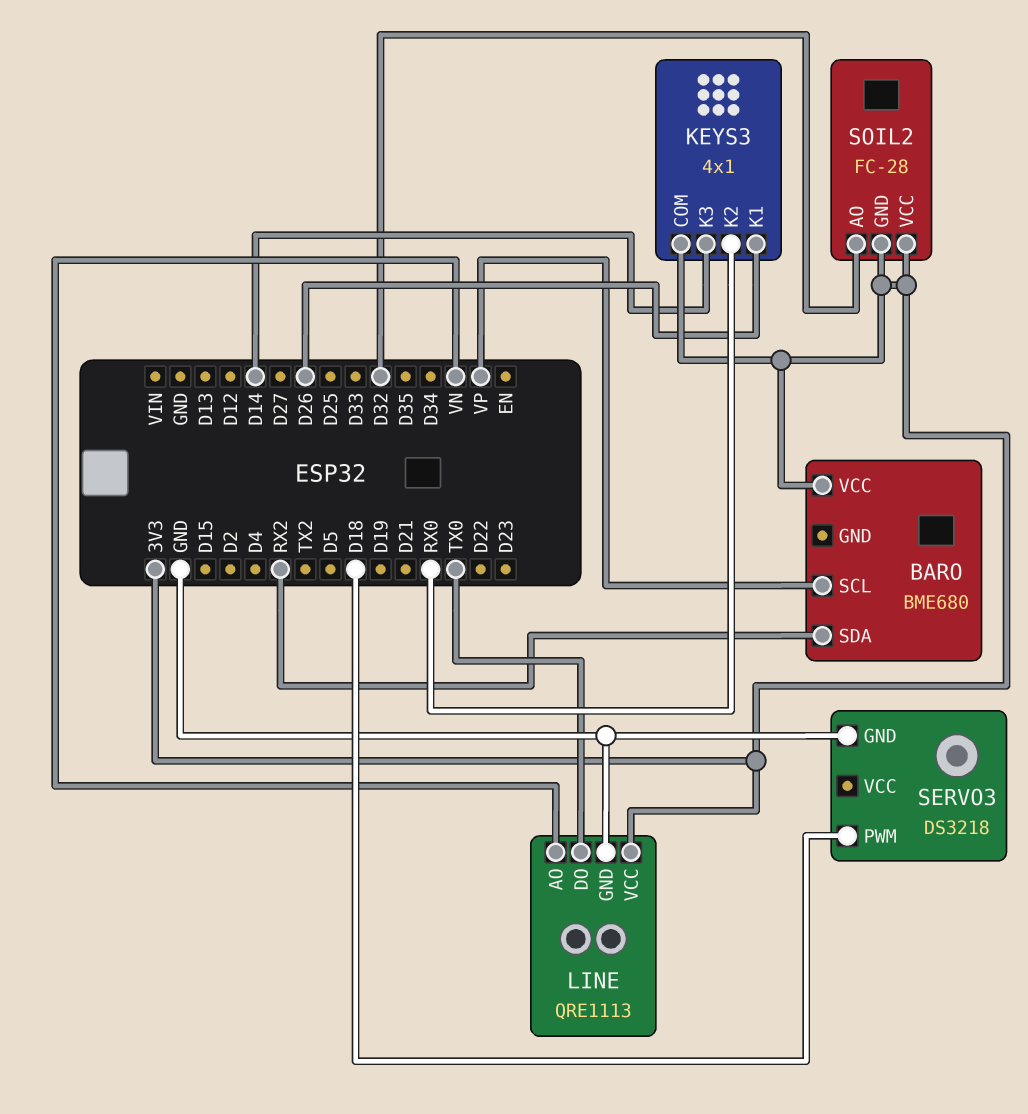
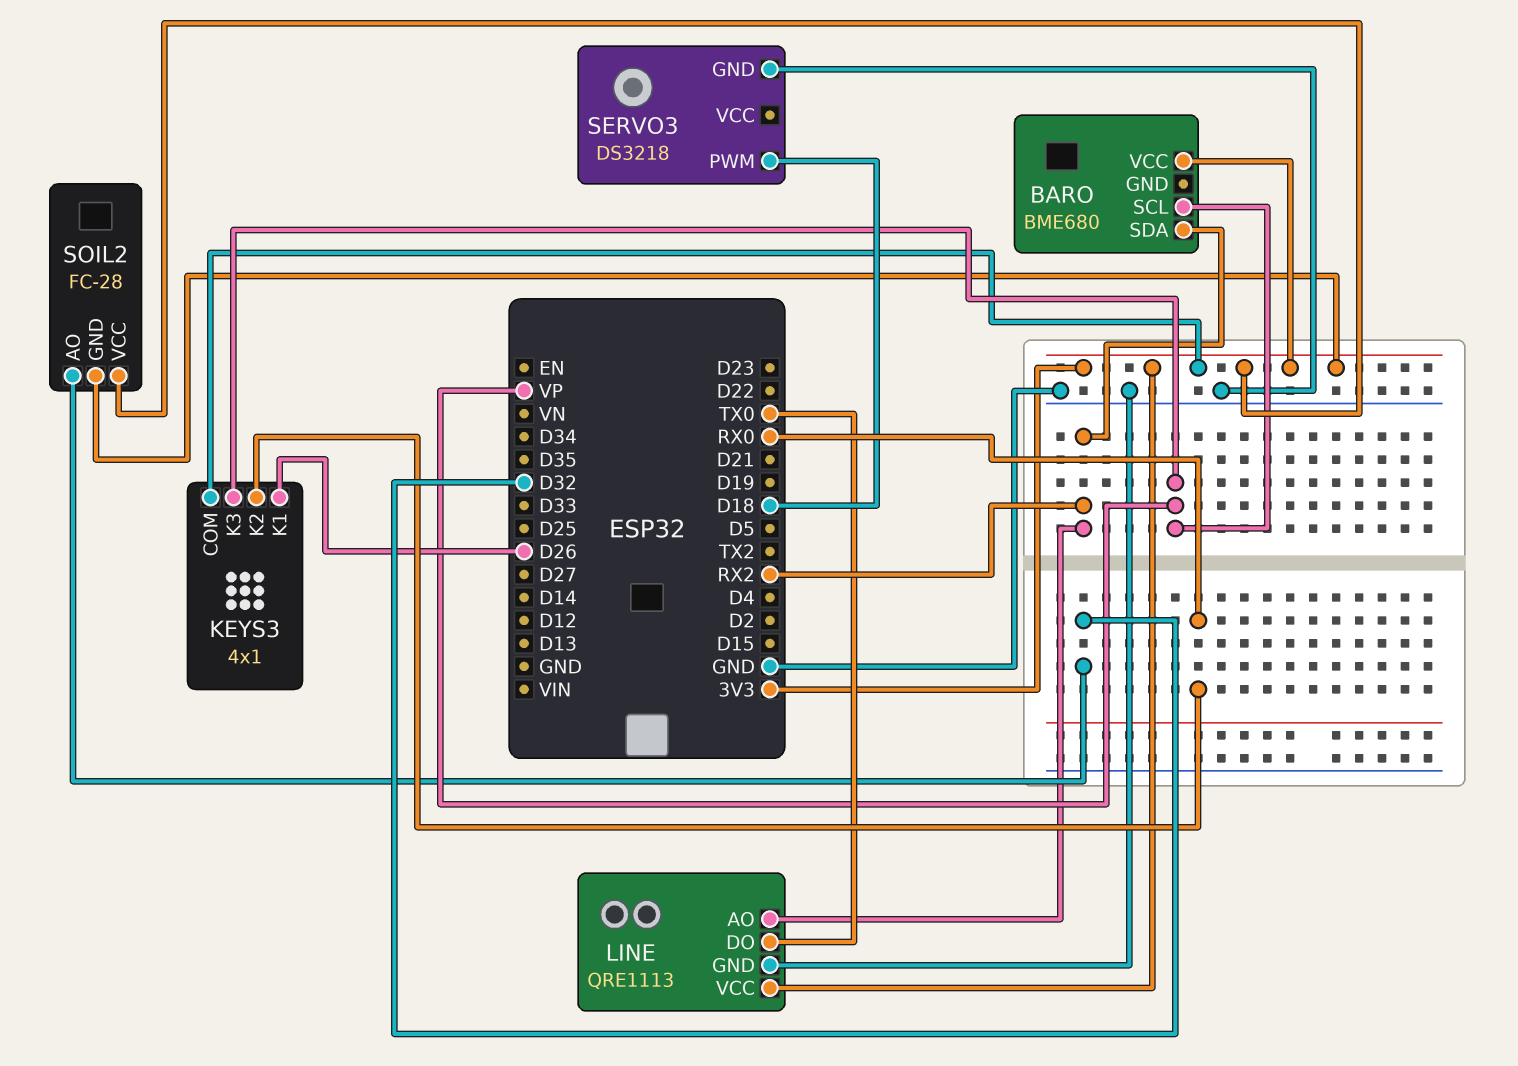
KEYS3 pin K3: D14 -> VP
LINE pin AO: VN -> RX2

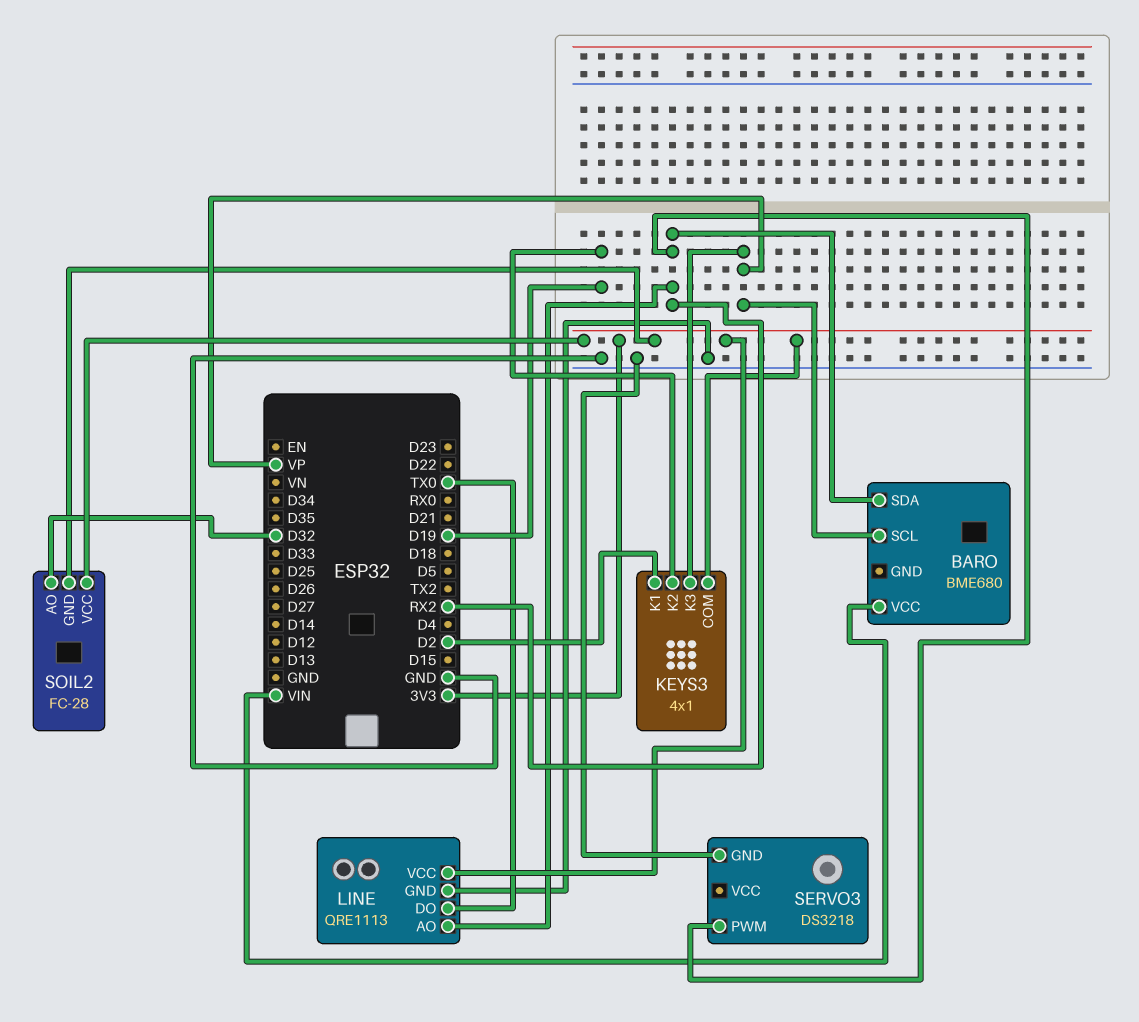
BARO pin VCC: 3V3 -> VIN
KEYS3 pin K1: D26 -> D2
KEYS3 pin K2: RX0 -> D19
SERVO3 pin PWM: D18 -> RX2

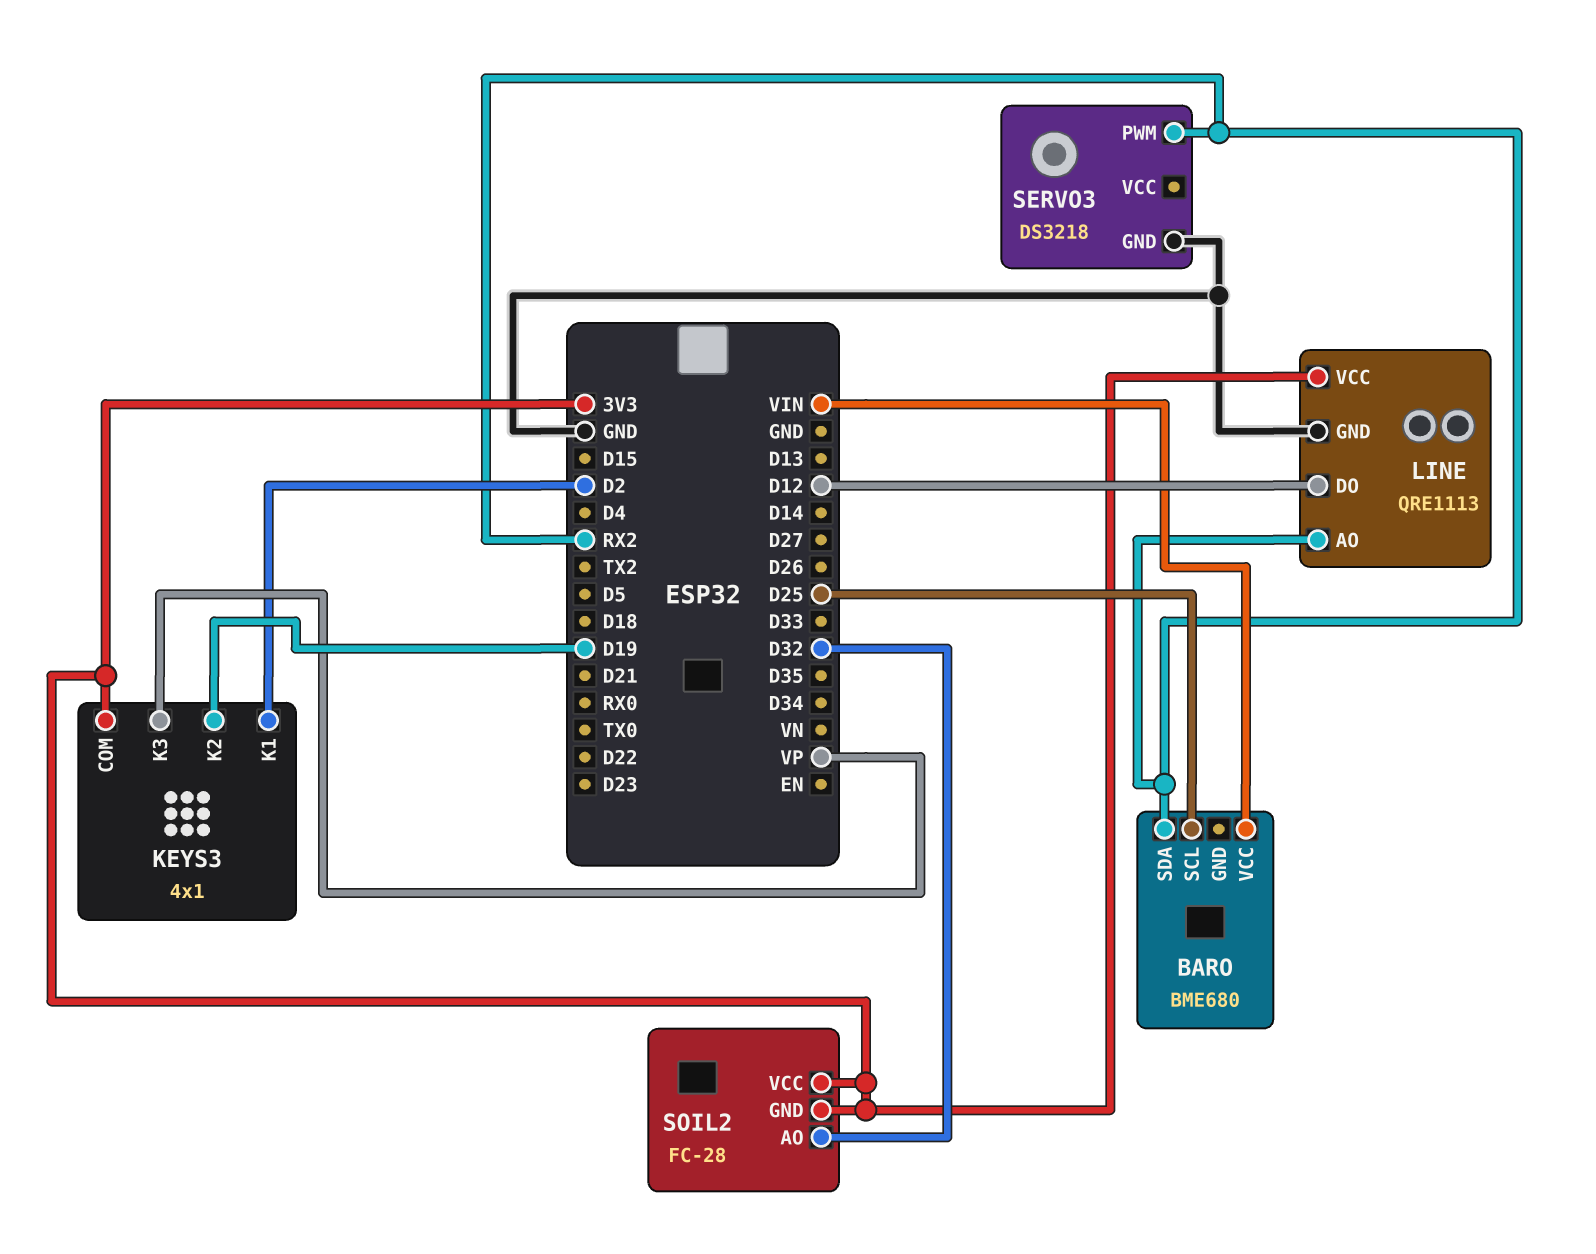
BARO pin SCL: VP -> D25
LINE pin DO: TX0 -> D12

